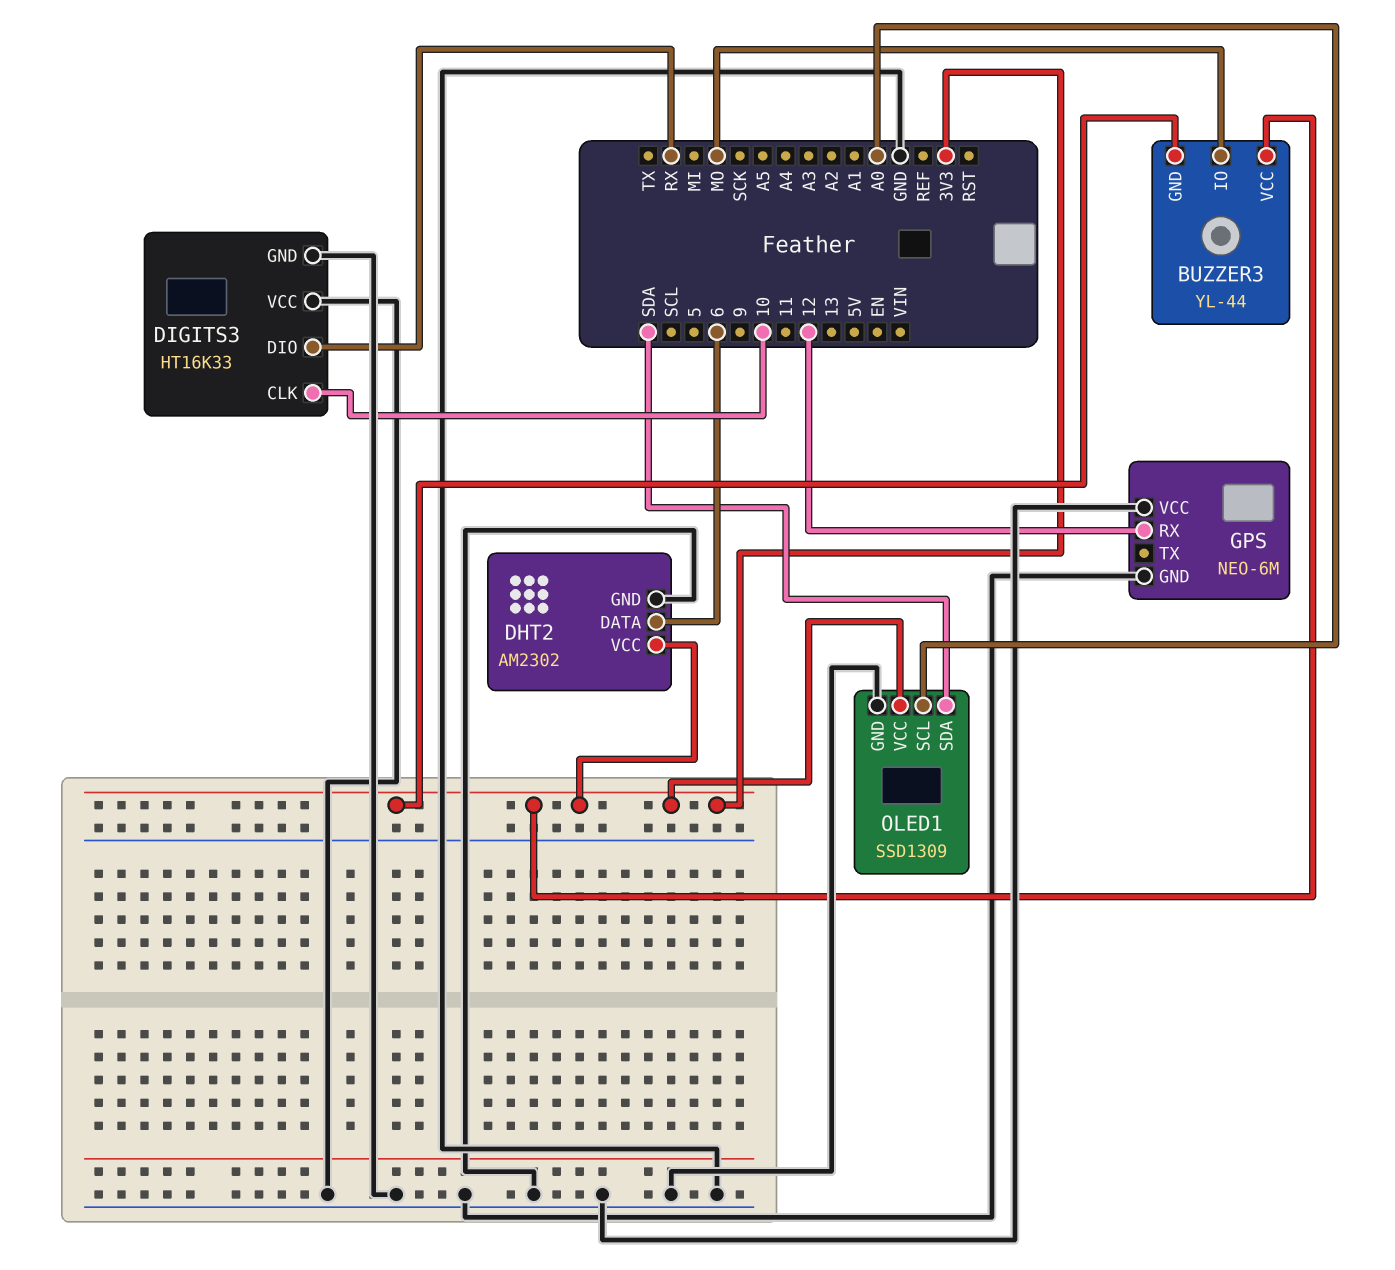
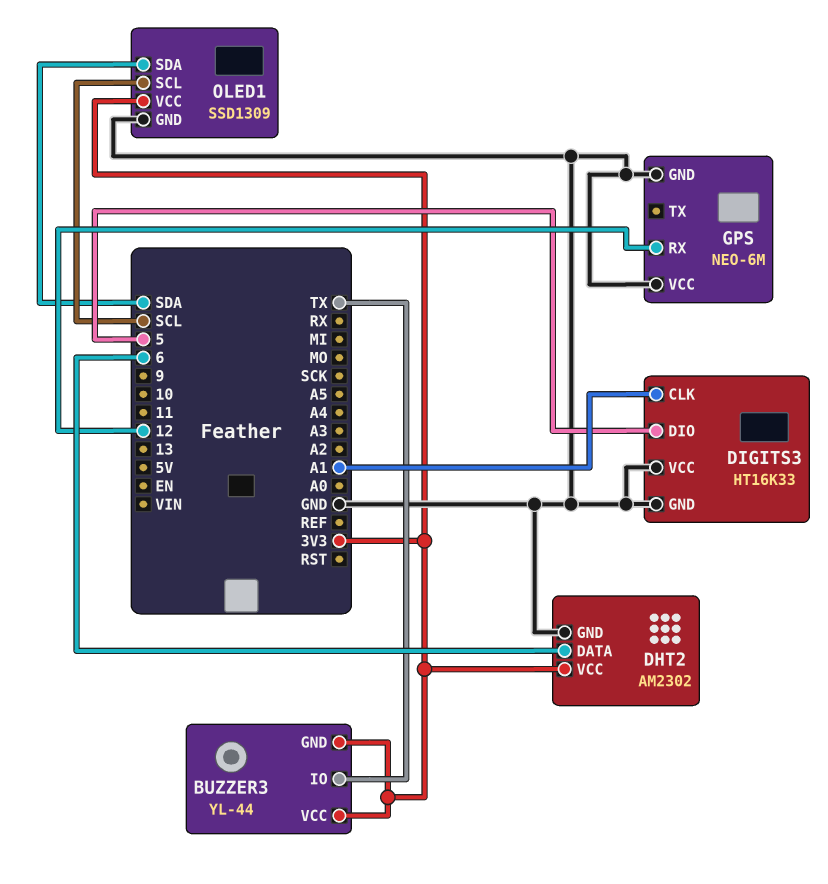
BUZZER3 pin IO: MO -> TX
DIGITS3 pin CLK: 10 -> A1
DIGITS3 pin DIO: RX -> 5
OLED1 pin SCL: A0 -> SCL

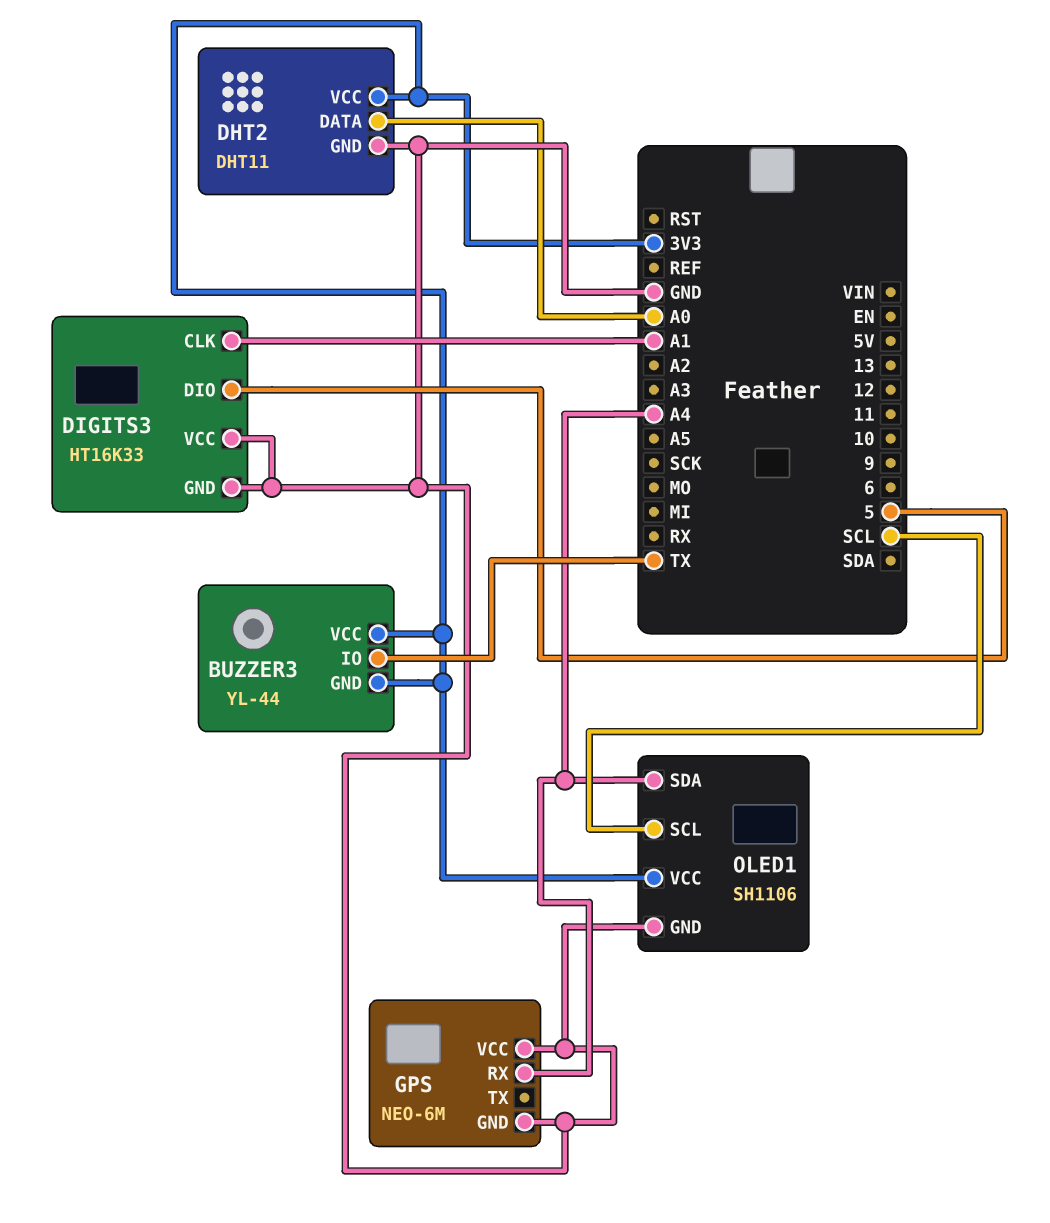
DHT2: AM2302 -> DHT11
DHT2 pin DATA: 6 -> A0
GPS pin RX: 12 -> A4
OLED1: SSD1309 -> SH1106
OLED1 pin SDA: SDA -> A4

